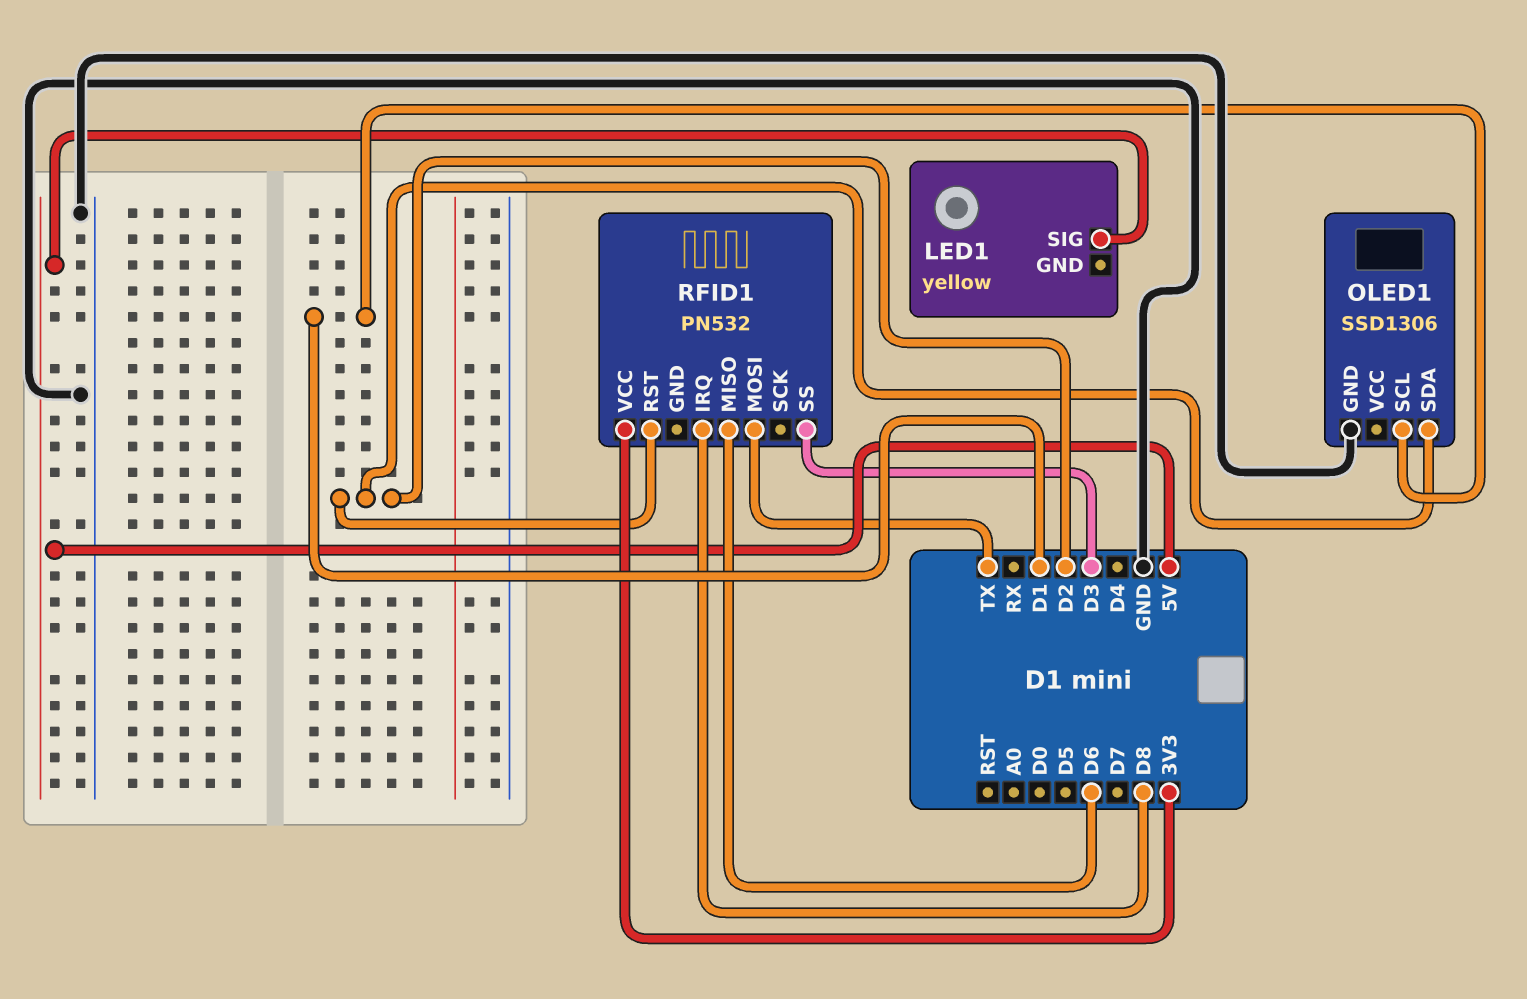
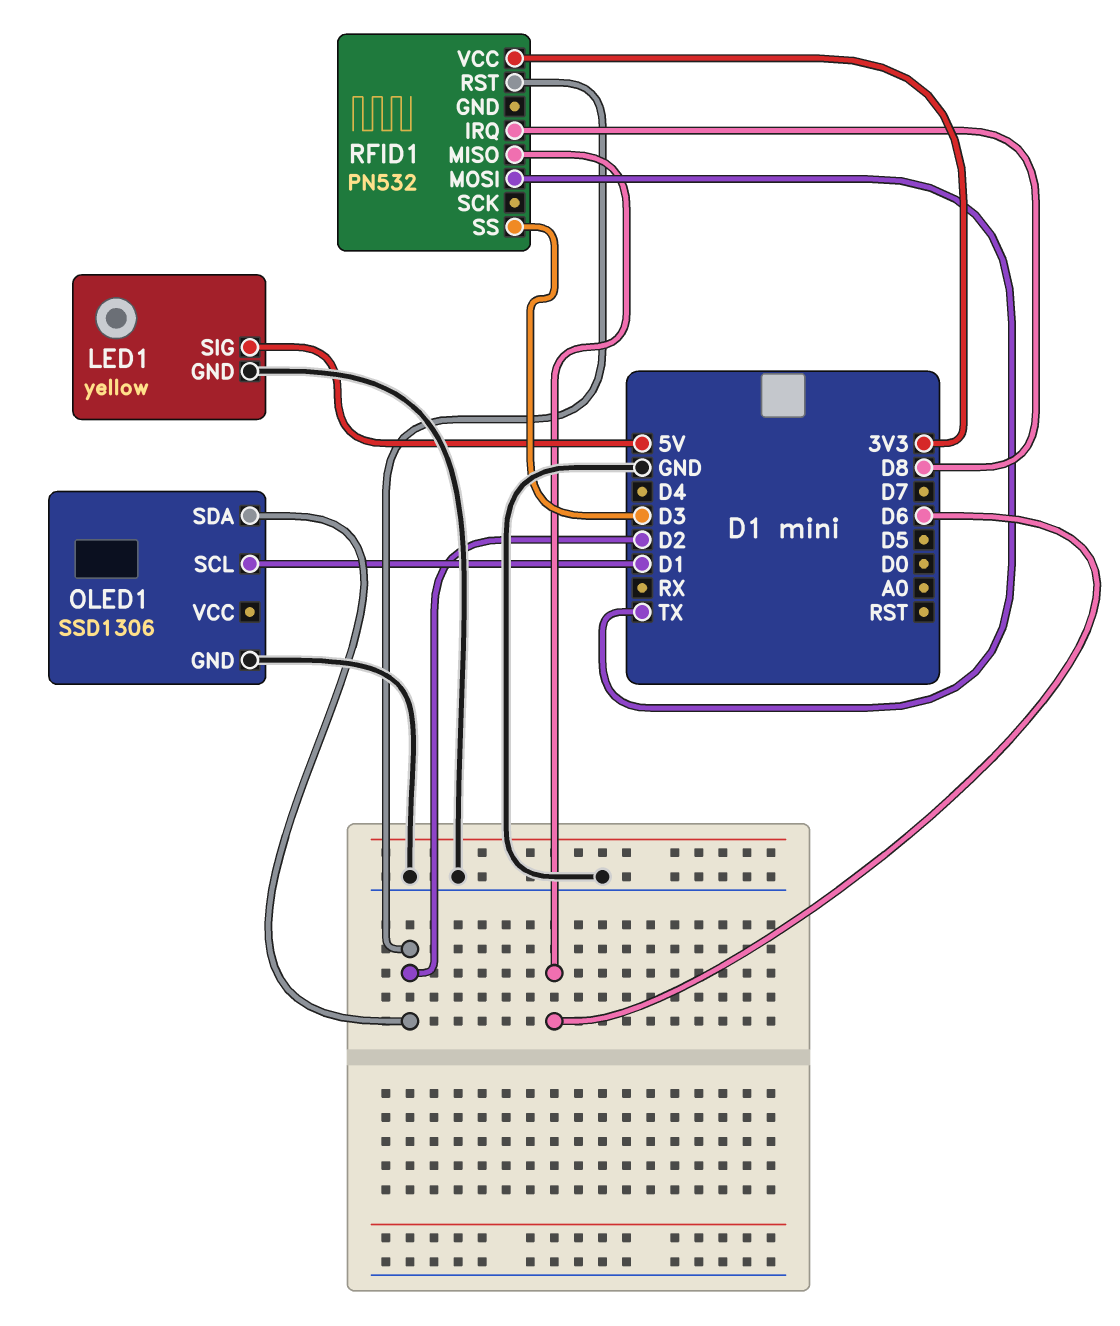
LED1 pin GND: none -> GND

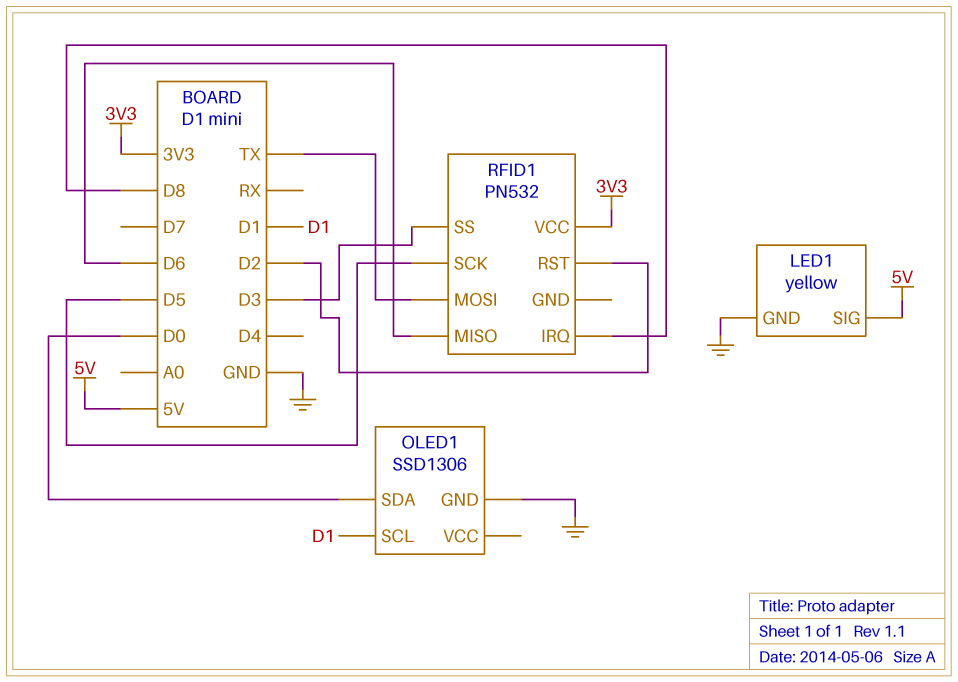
OLED1 pin SDA: D2 -> D0
RFID1 pin SCK: none -> D5

